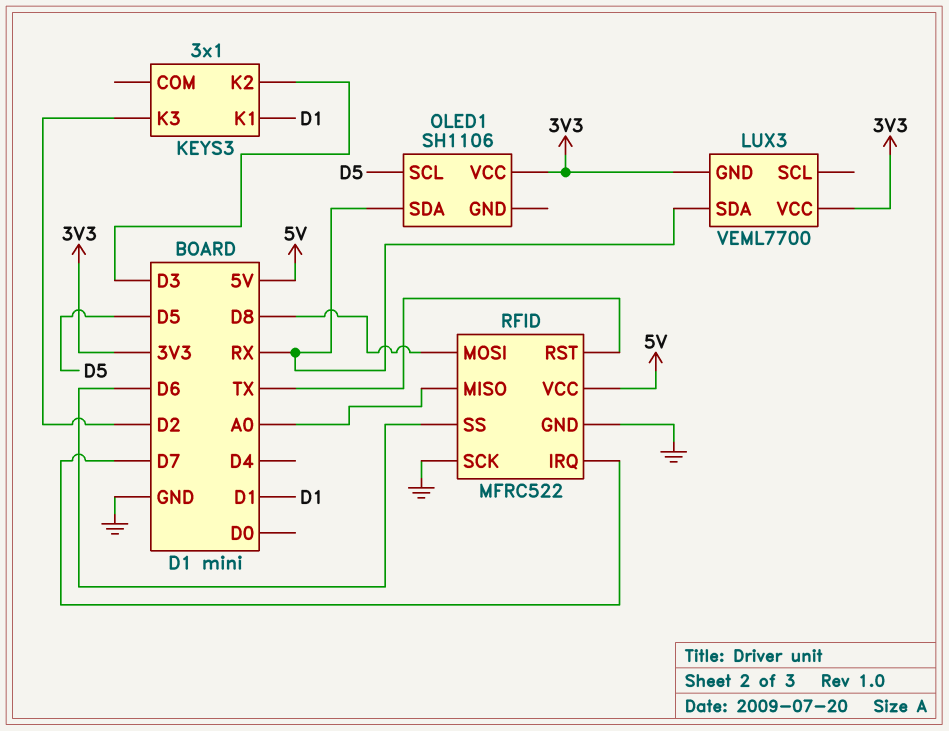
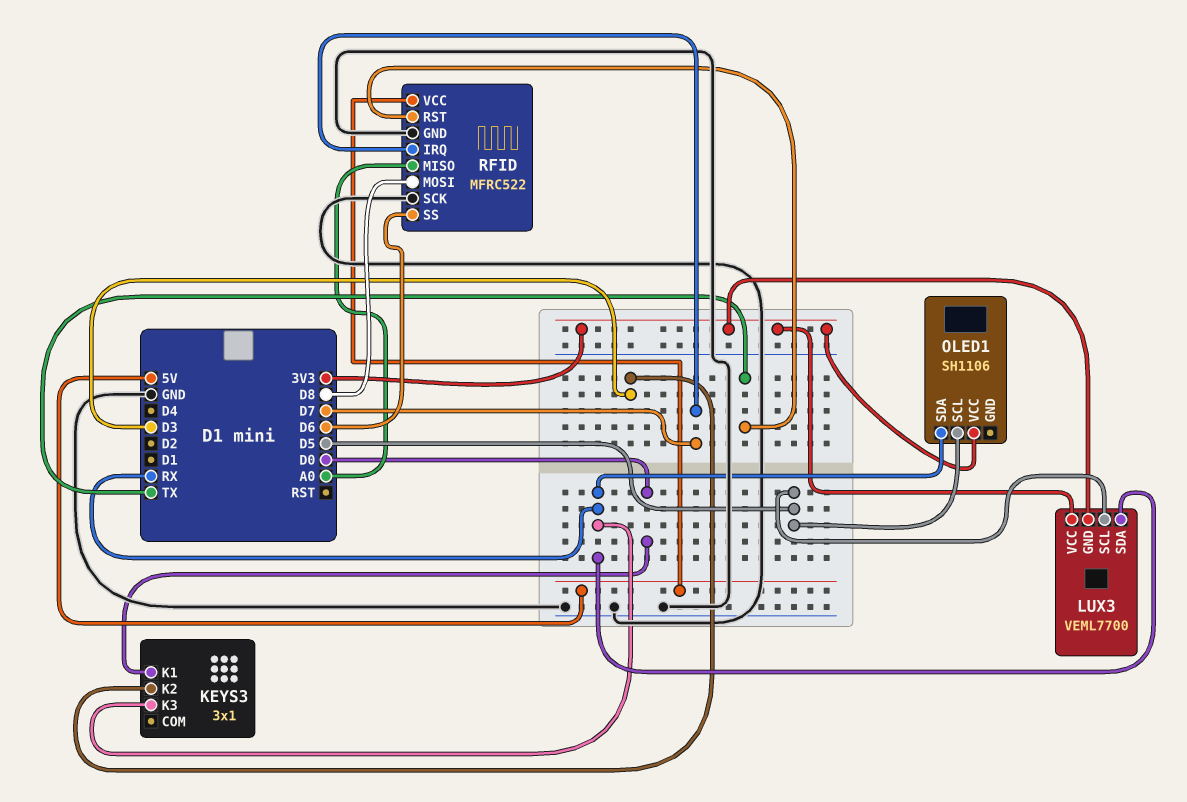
KEYS3 pin K1: D1 -> D0
KEYS3 pin K3: D2 -> RX
LUX3 pin SCL: none -> D5

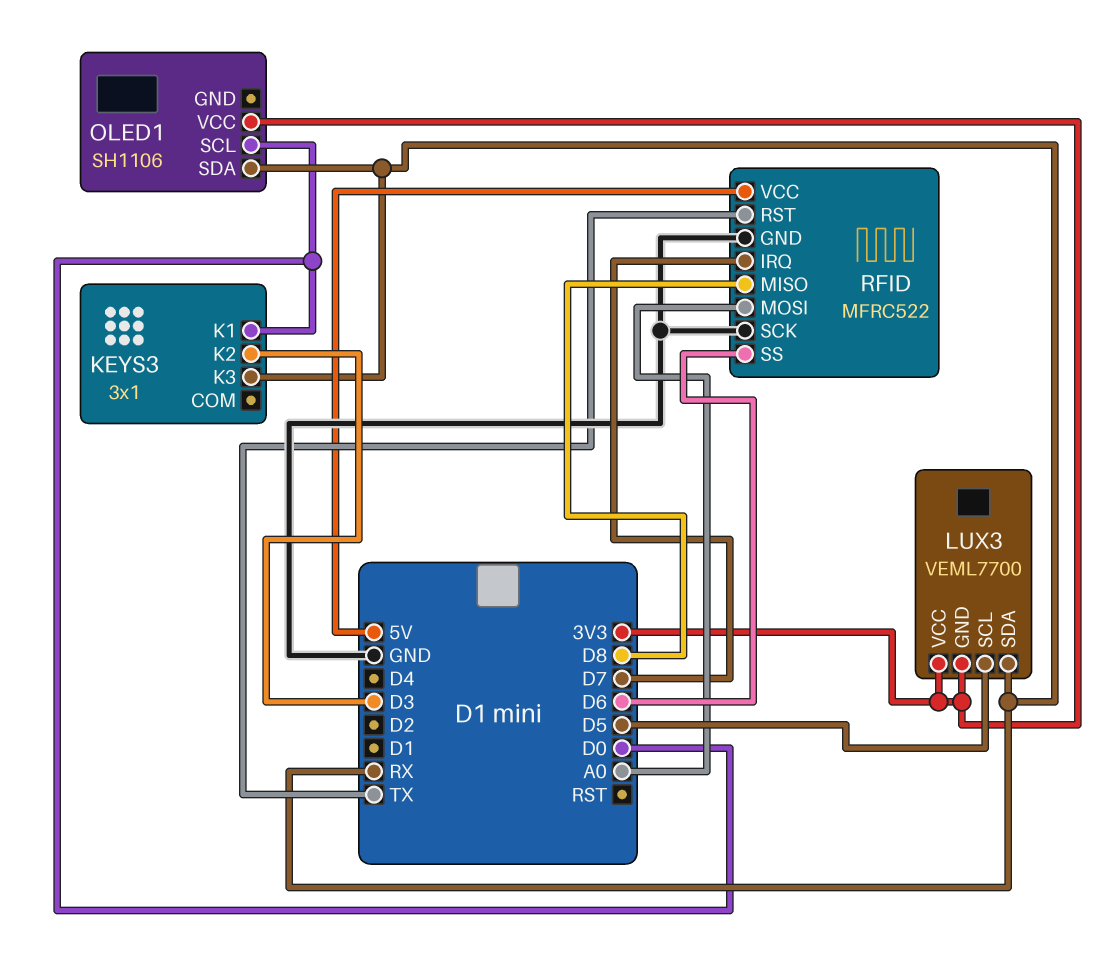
OLED1 pin SCL: D5 -> D0
RFID pin MISO: A0 -> D8
RFID pin MOSI: D8 -> A0

